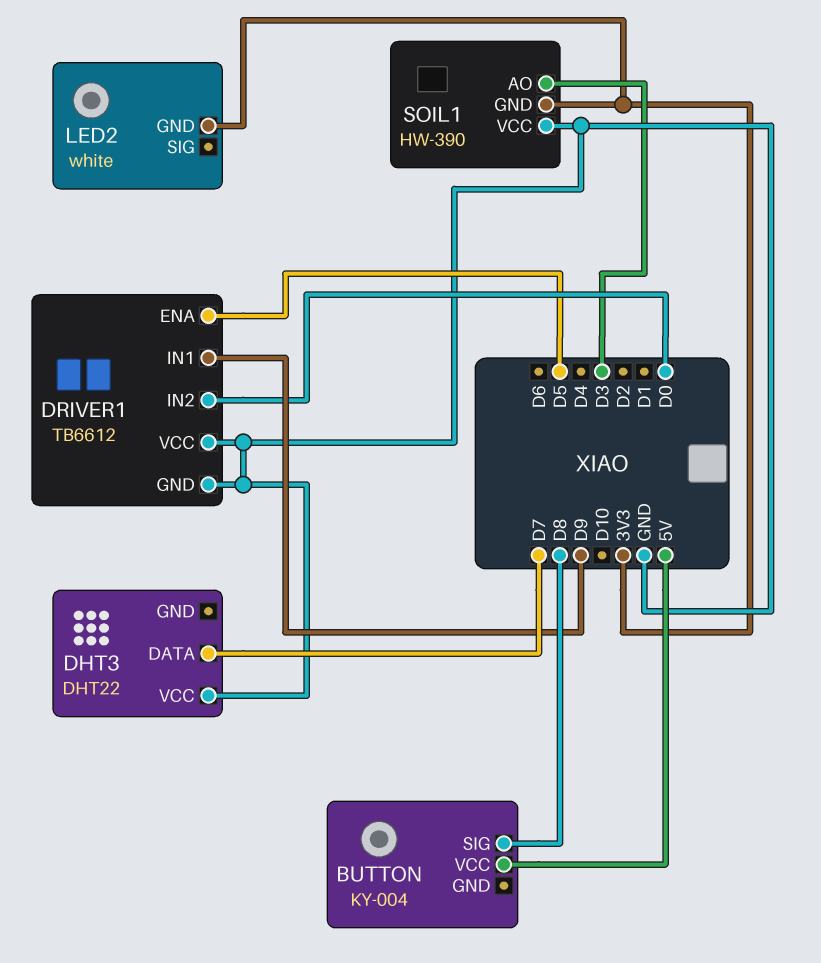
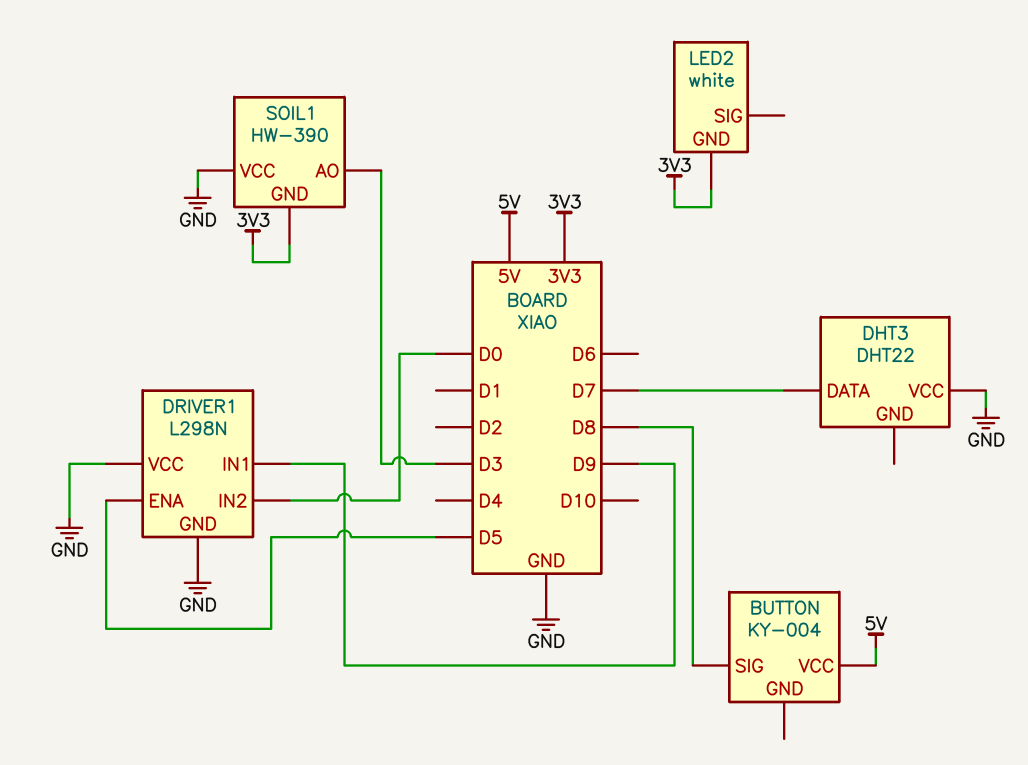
DRIVER1: TB6612 -> L298N

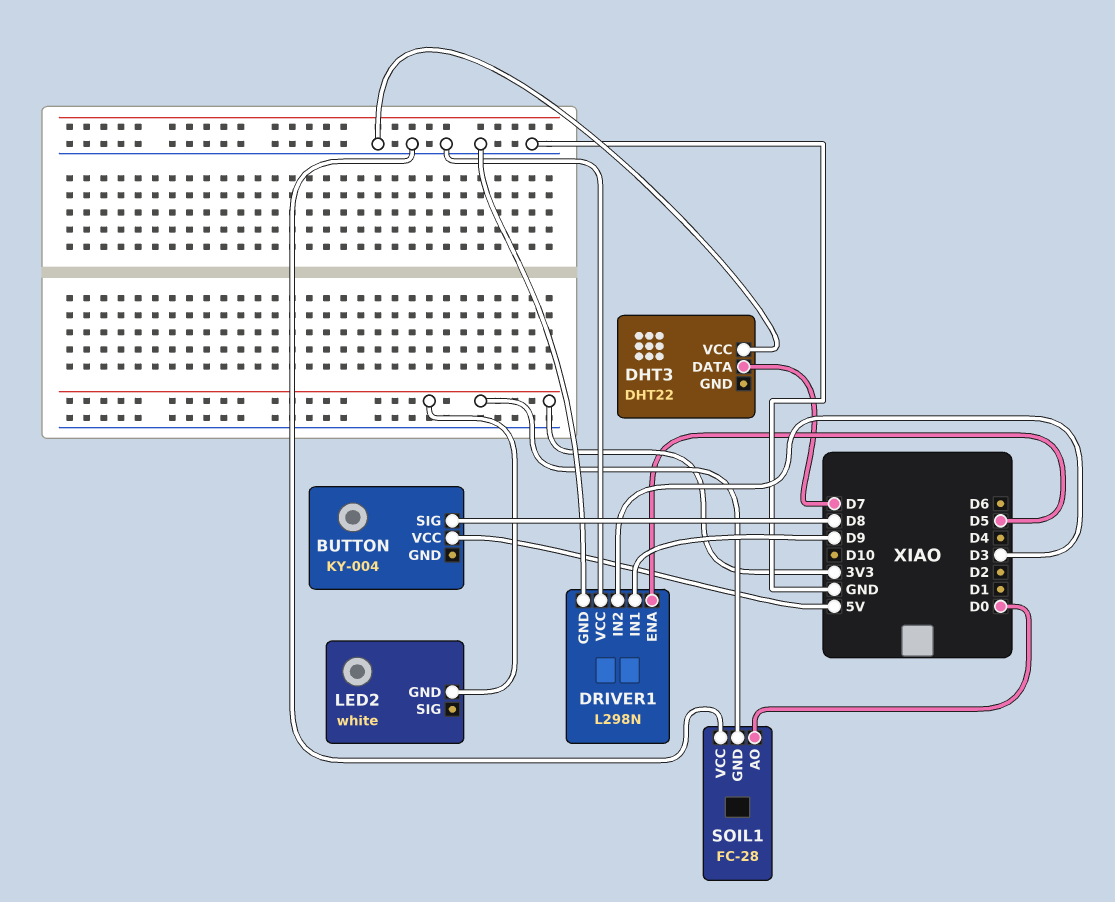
DRIVER1 pin IN2: D0 -> D3
SOIL1: HW-390 -> FC-28
SOIL1 pin AO: D3 -> D0

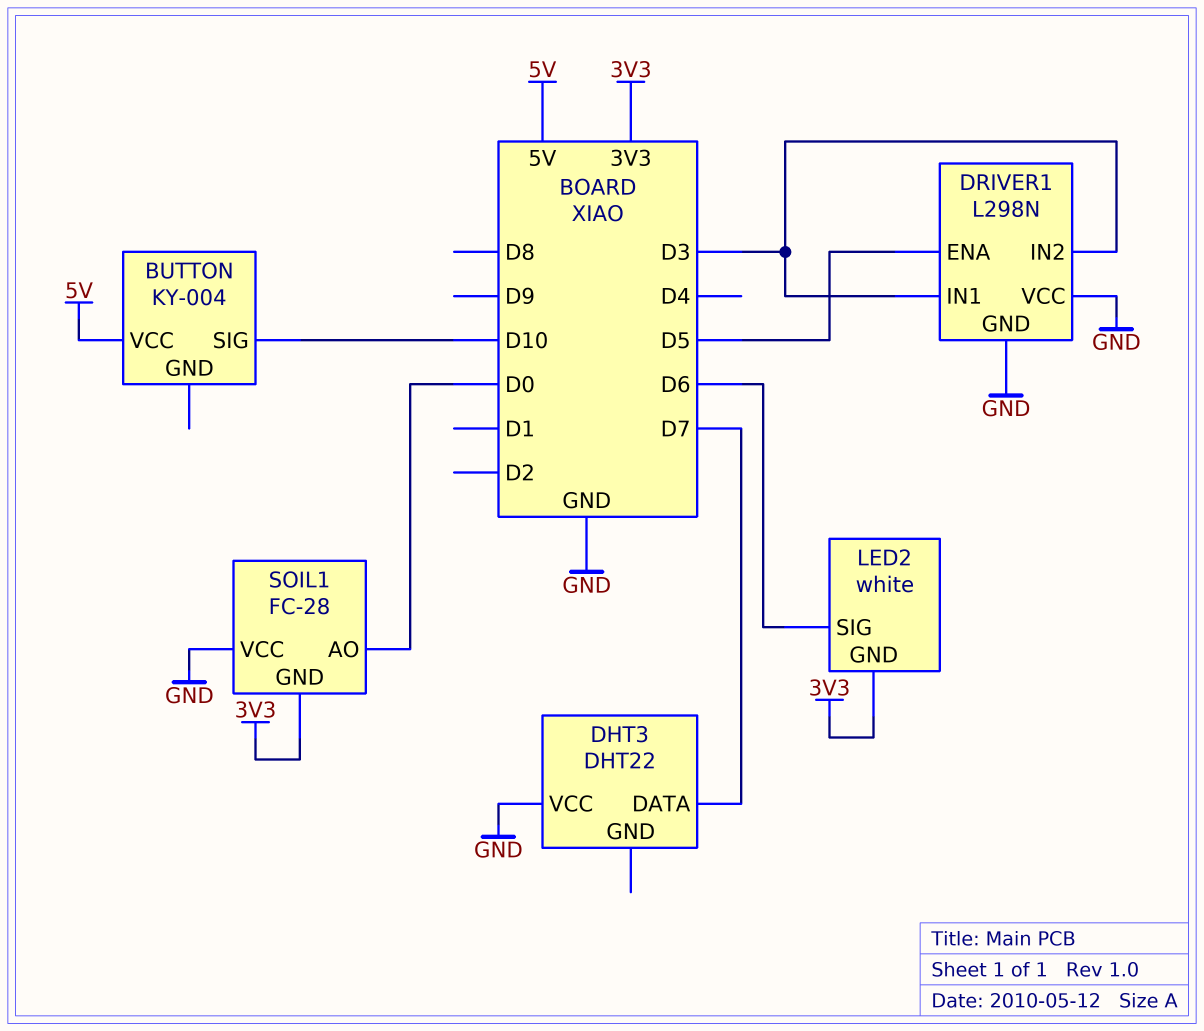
BUTTON pin SIG: D8 -> D10
DRIVER1 pin IN1: D9 -> D3
LED2 pin SIG: none -> D6

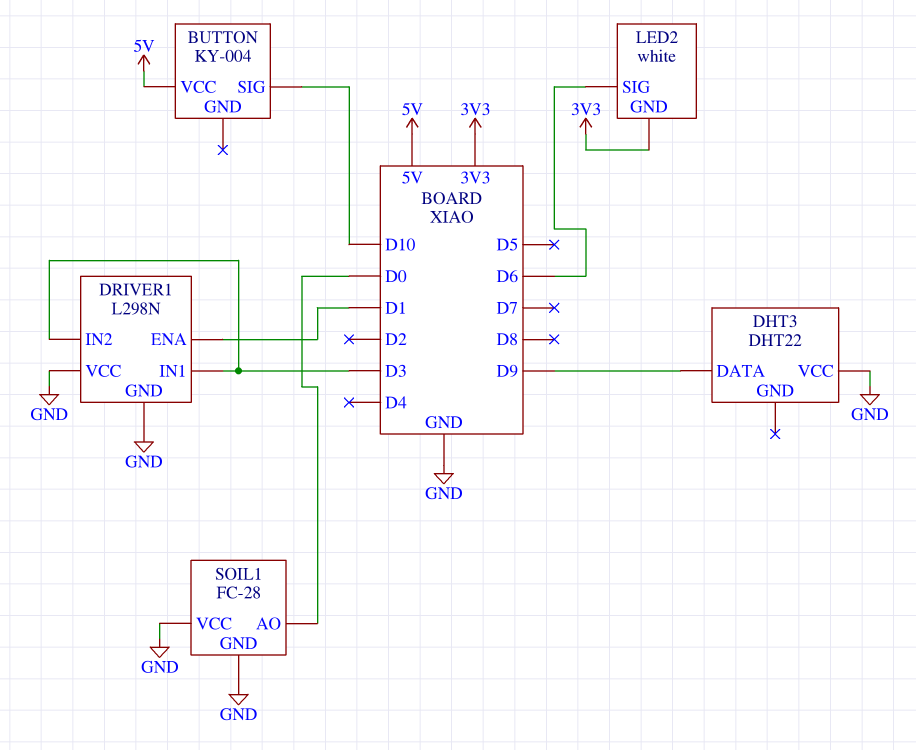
DHT3 pin DATA: D7 -> D9
DRIVER1 pin ENA: D5 -> D1
SOIL1 pin GND: 3V3 -> GND

